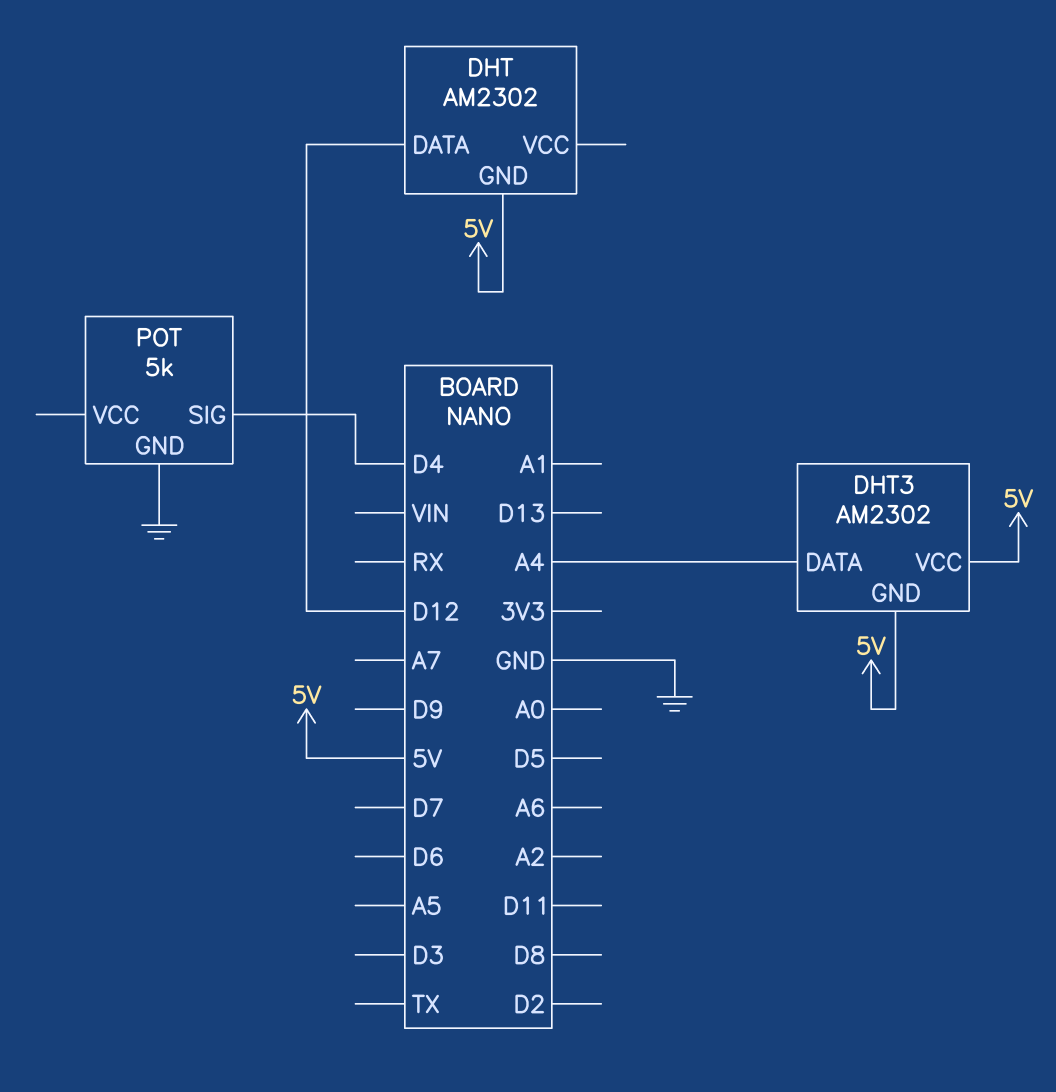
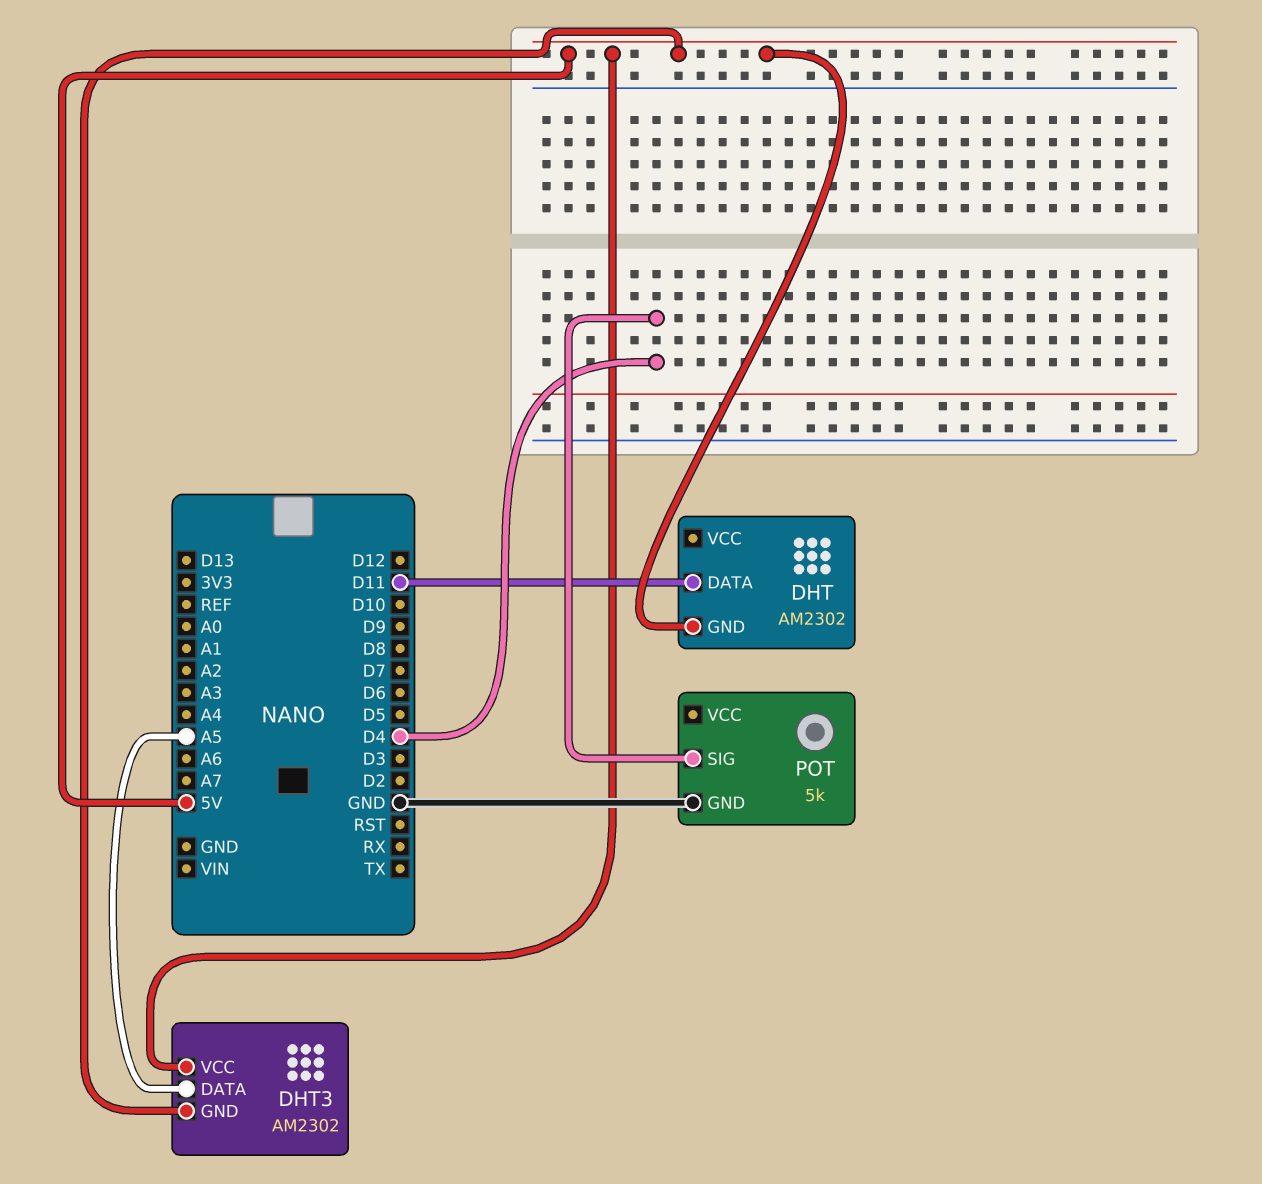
DHT pin DATA: D12 -> D11
DHT3 pin DATA: A4 -> A5

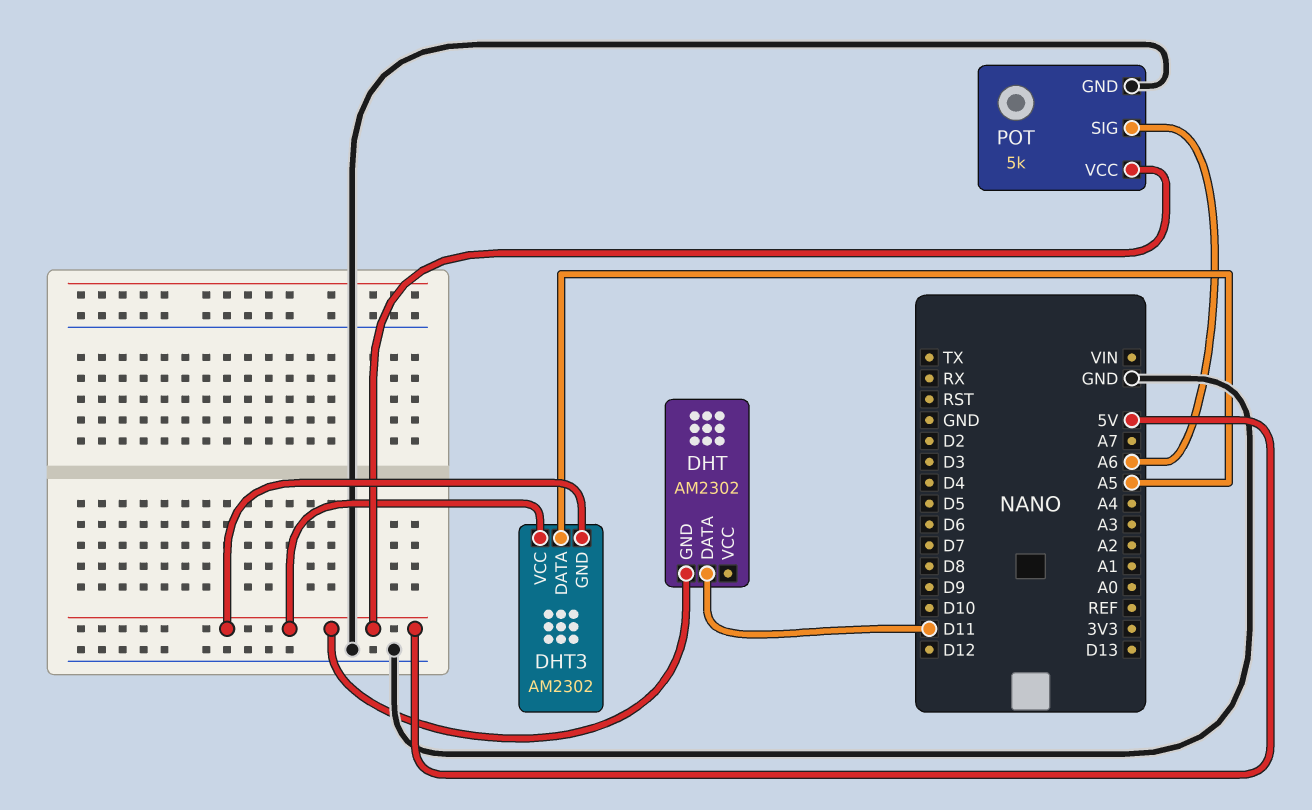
POT pin SIG: D4 -> A6
POT pin VCC: none -> 5V

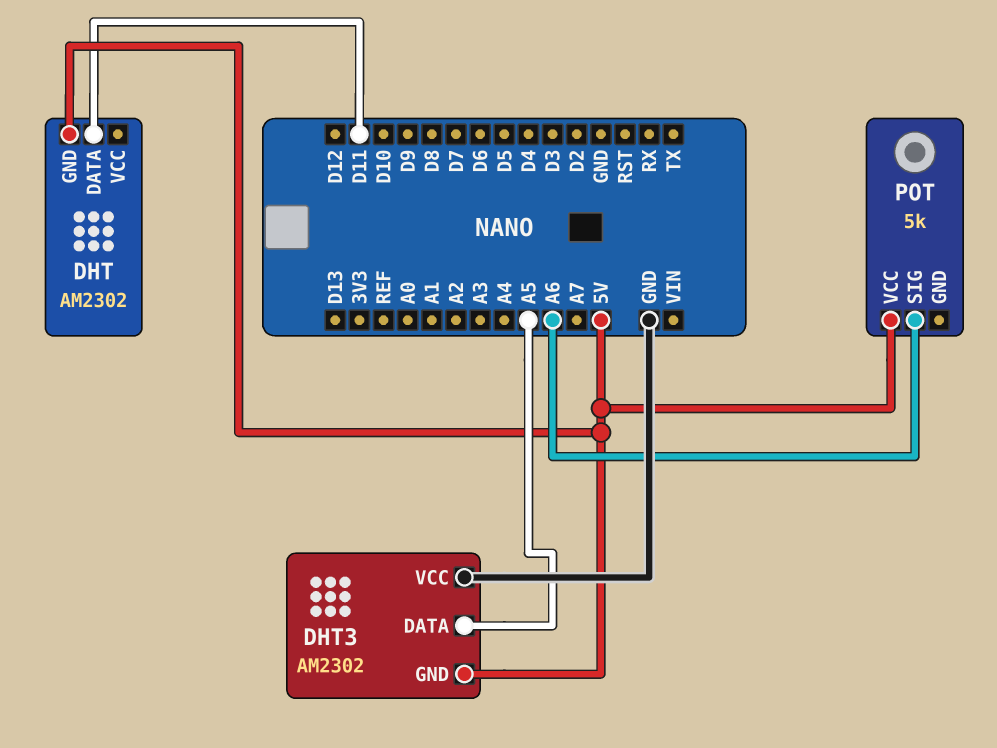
DHT3 pin VCC: 5V -> GND
POT pin GND: GND -> none

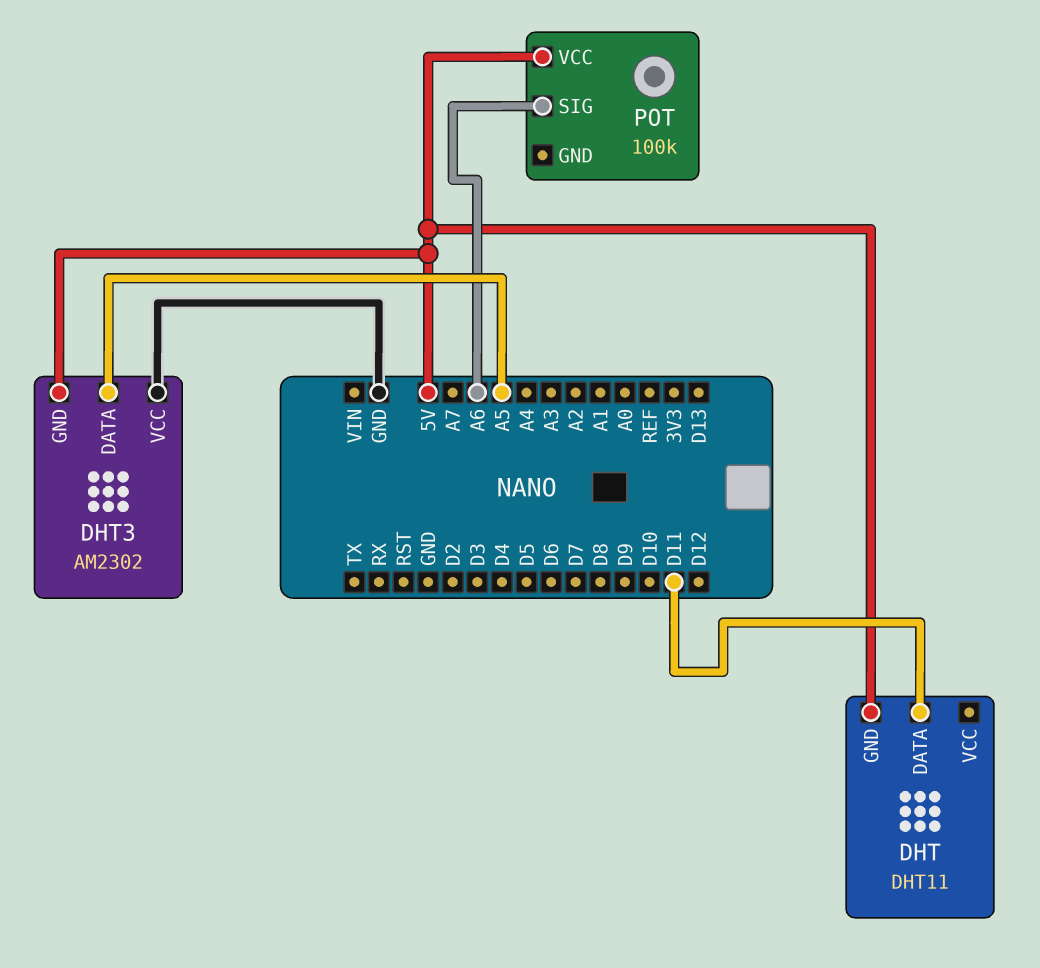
DHT: AM2302 -> DHT11
POT: 5k -> 100k

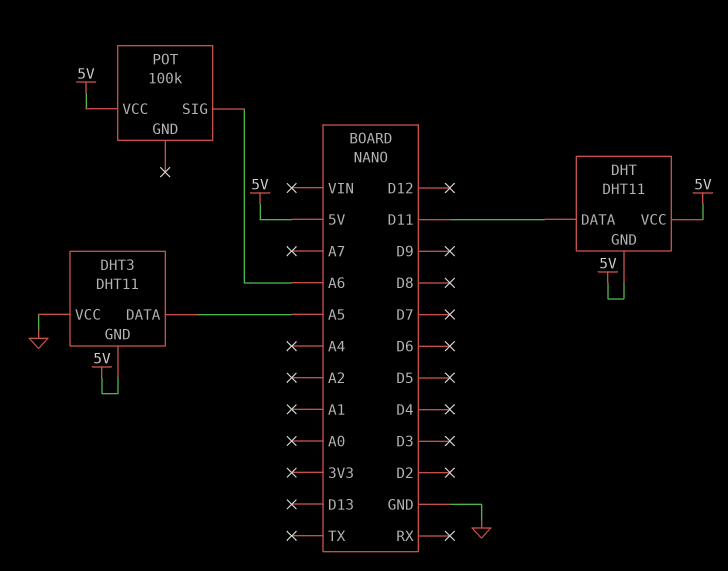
DHT pin VCC: none -> 5V
DHT3: AM2302 -> DHT11

